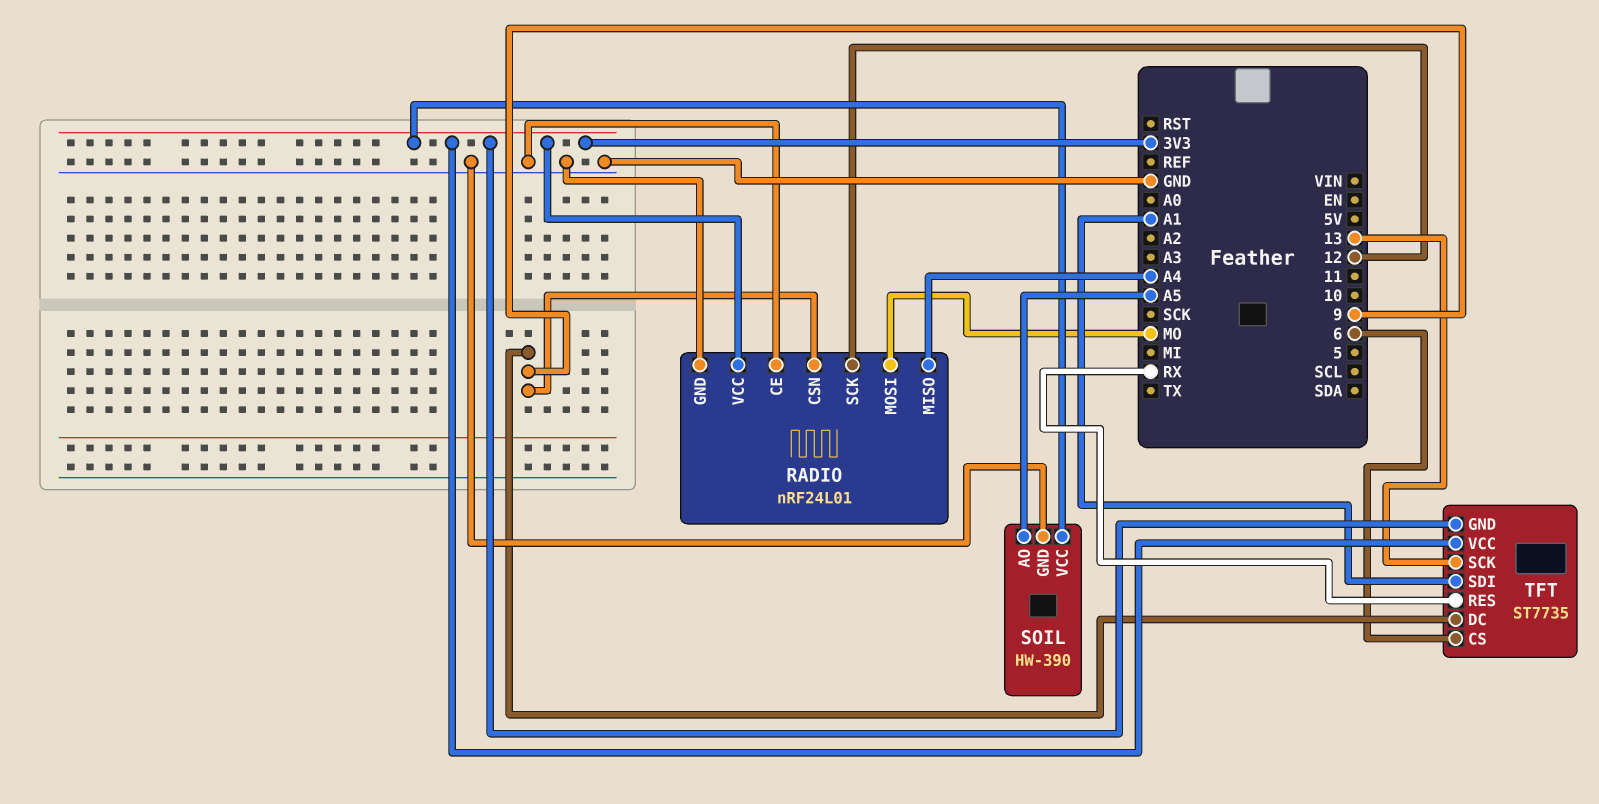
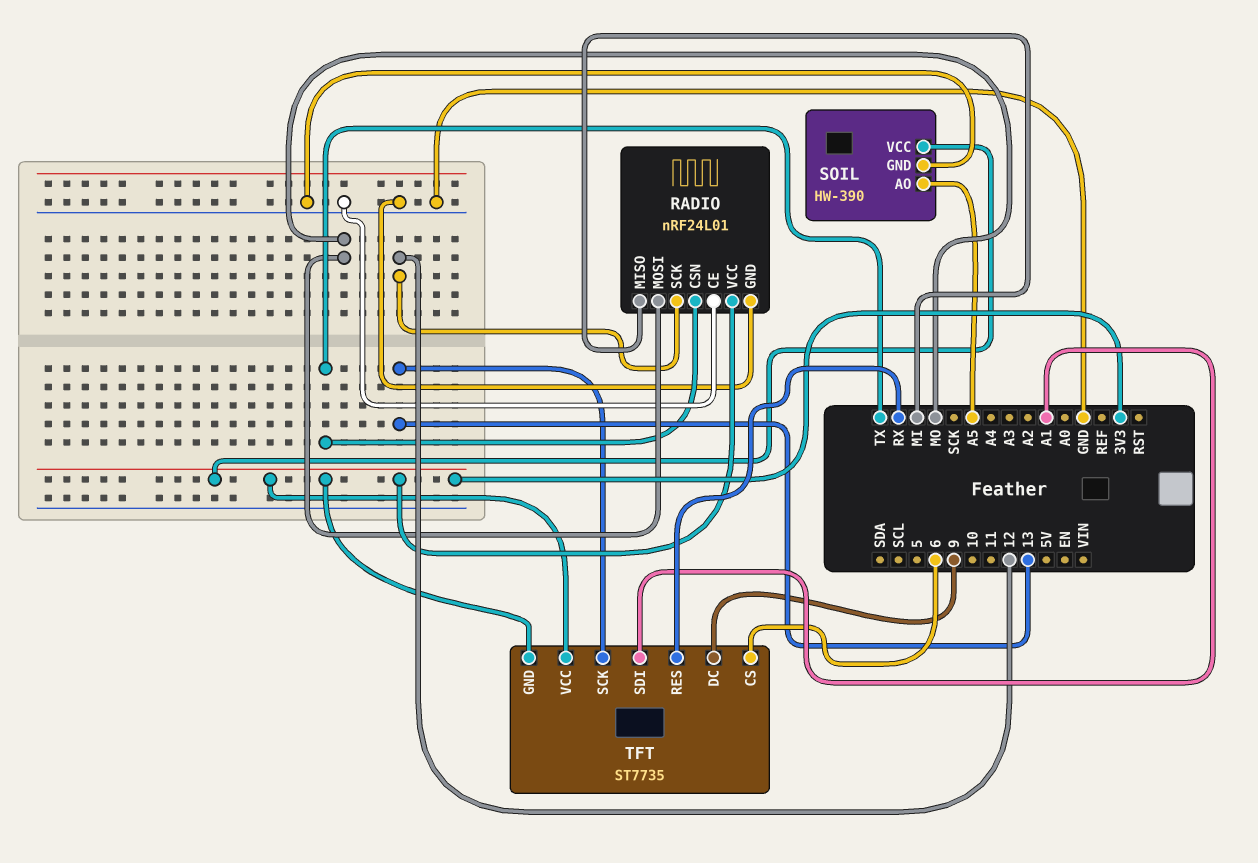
RADIO pin CSN: 9 -> TX
RADIO pin MISO: A4 -> MI

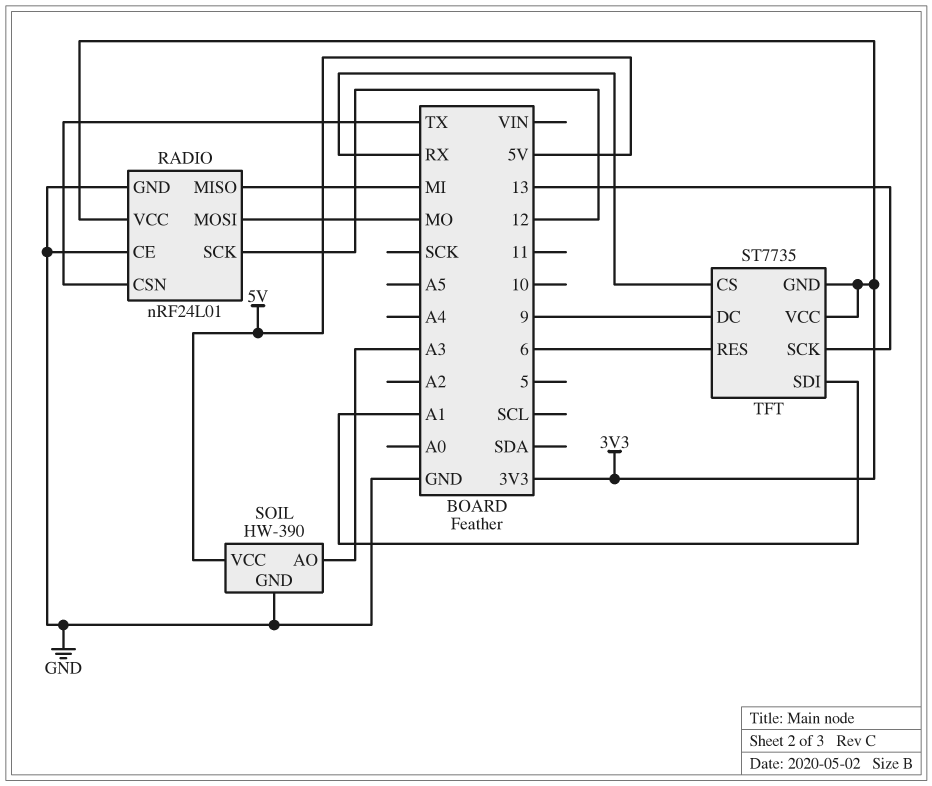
SOIL pin AO: A5 -> A3
SOIL pin VCC: 3V3 -> 5V
TFT pin CS: 6 -> RX
TFT pin RES: RX -> 6

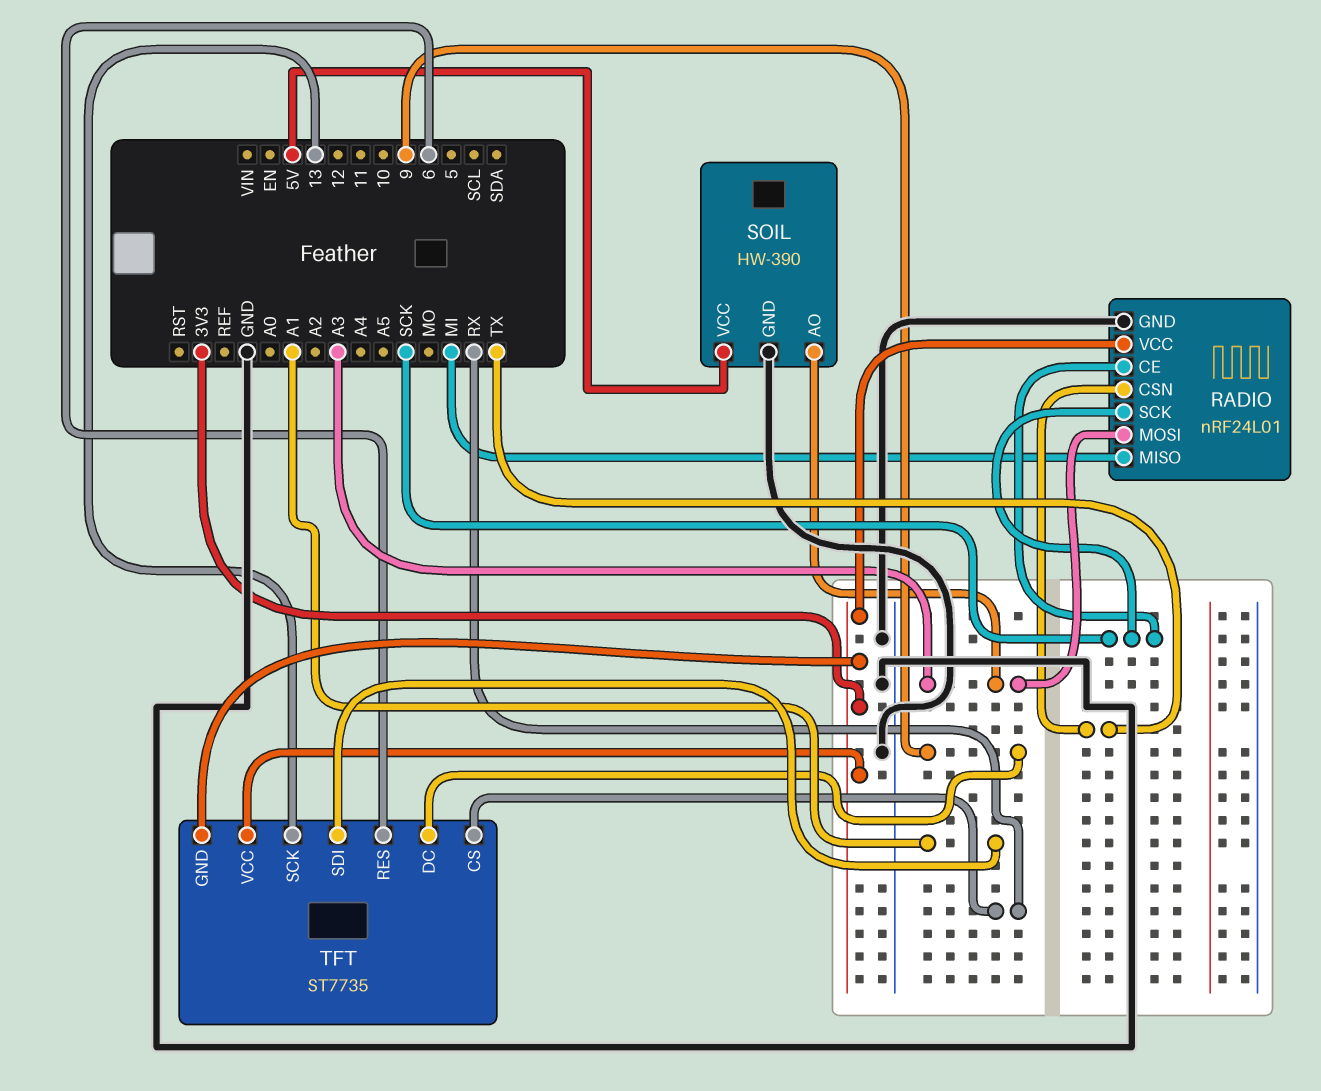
RADIO pin CE: GND -> SCK
RADIO pin MOSI: MO -> A3
RADIO pin SCK: 12 -> SCK

